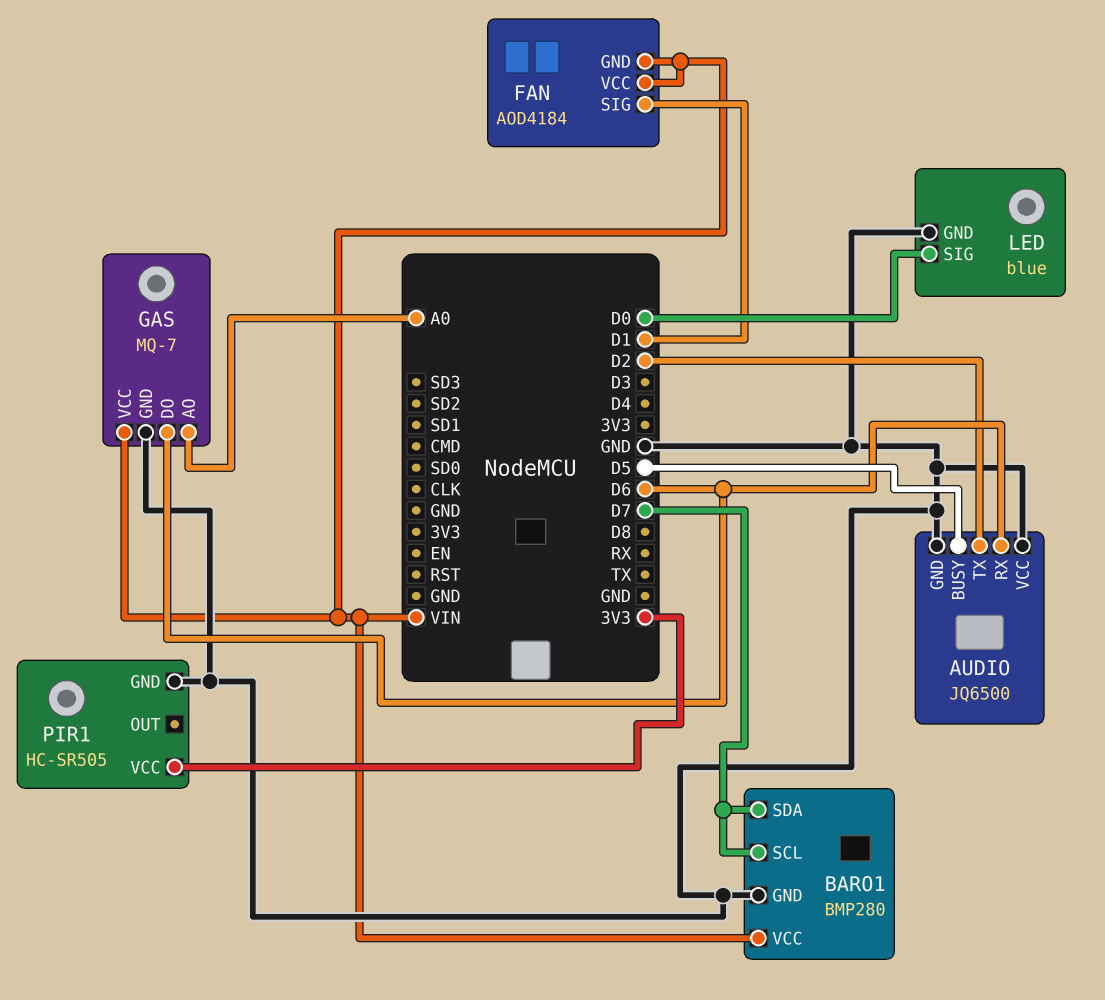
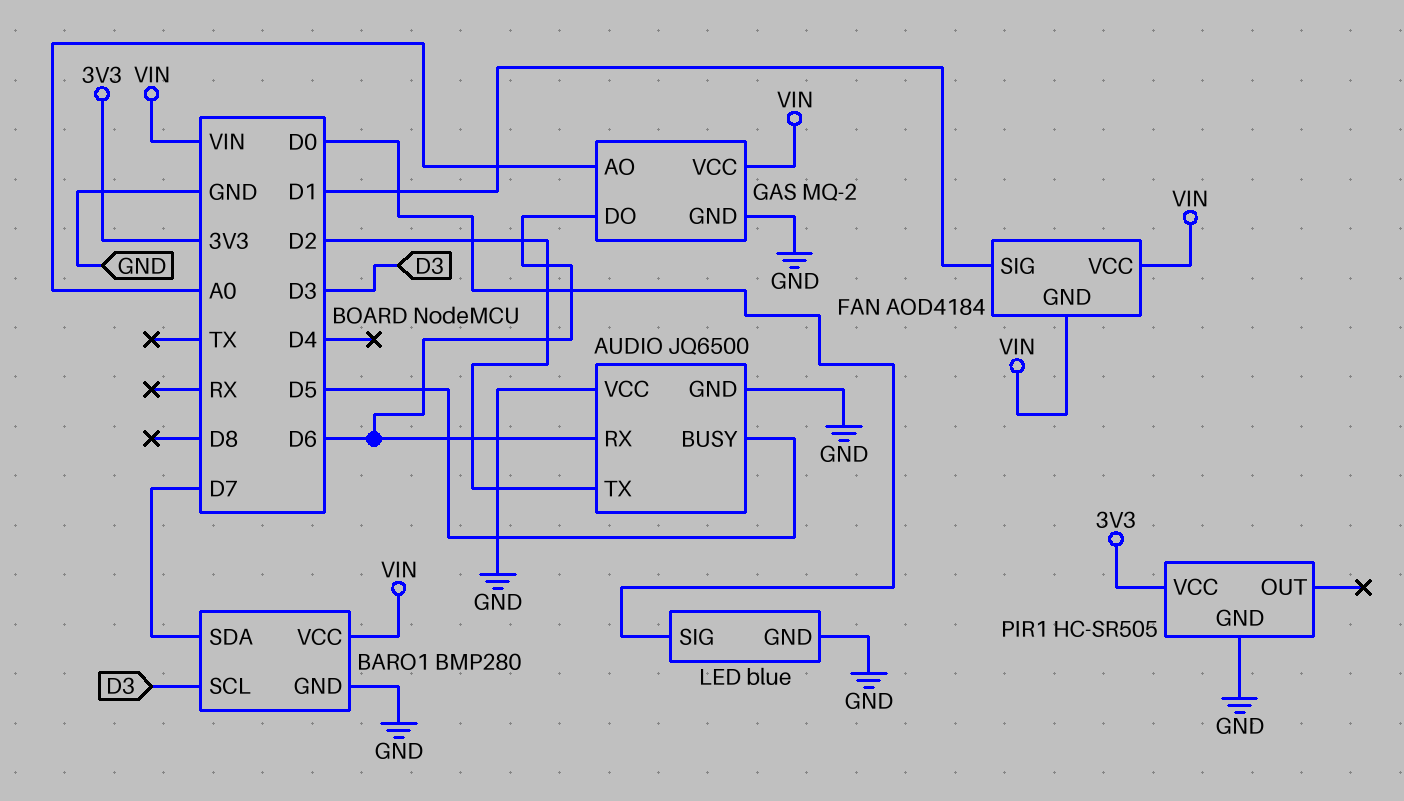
BARO1 pin SCL: D7 -> D3
GAS: MQ-7 -> MQ-2

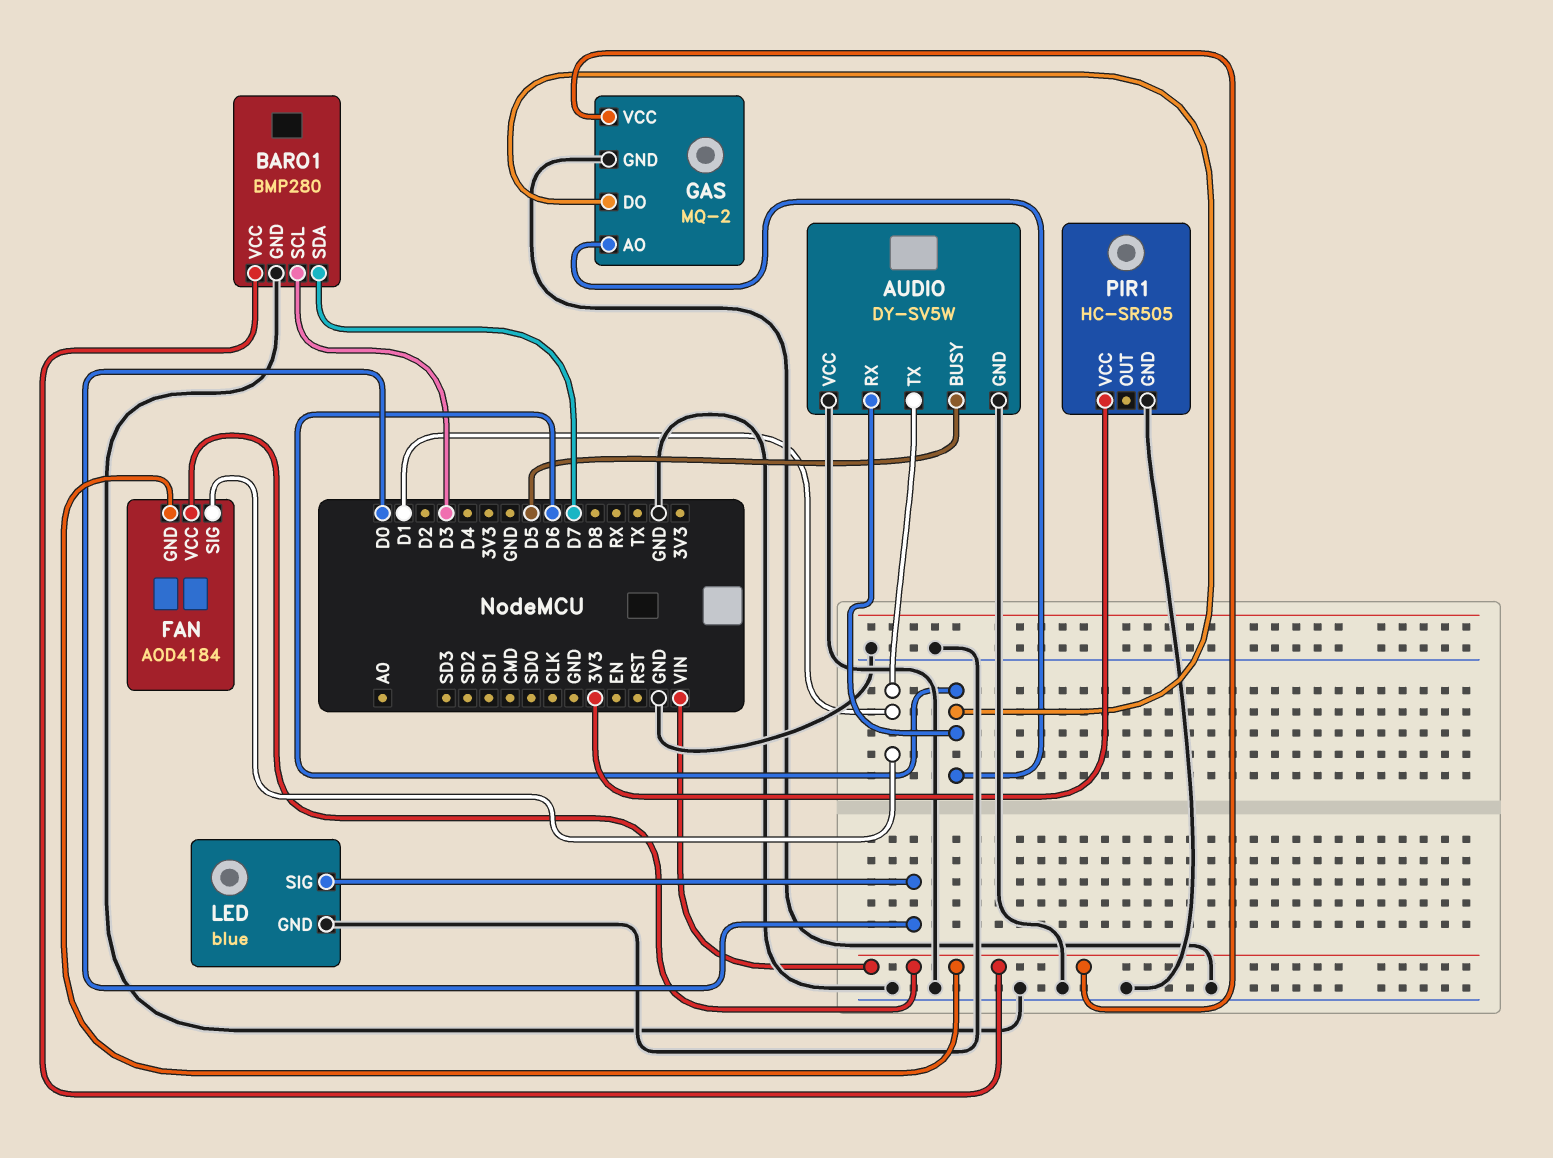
AUDIO: JQ6500 -> DY-SV5W
AUDIO pin TX: D2 -> D1
GAS pin AO: A0 -> D6

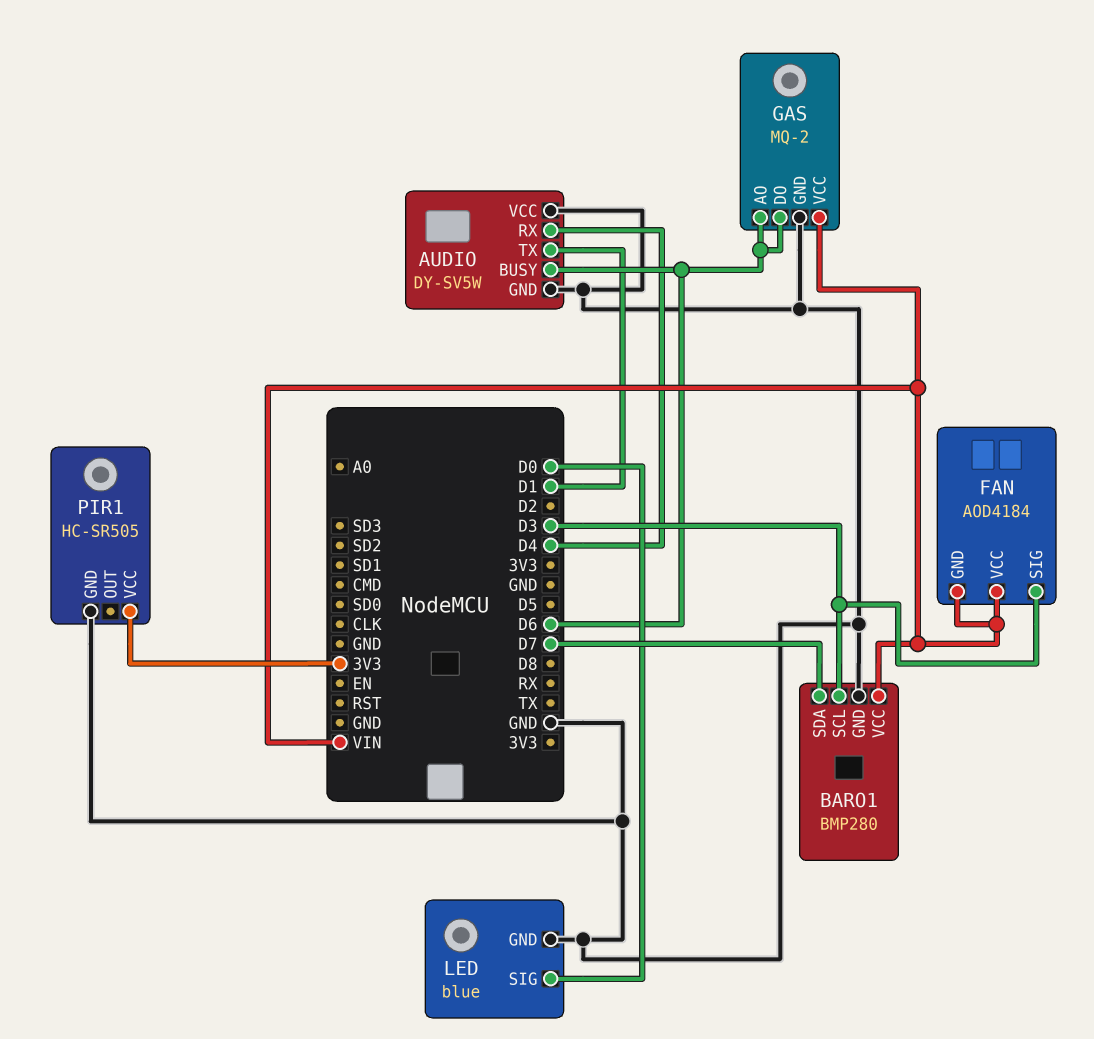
AUDIO pin BUSY: D5 -> D6
AUDIO pin RX: D6 -> D4
FAN pin SIG: D1 -> D3

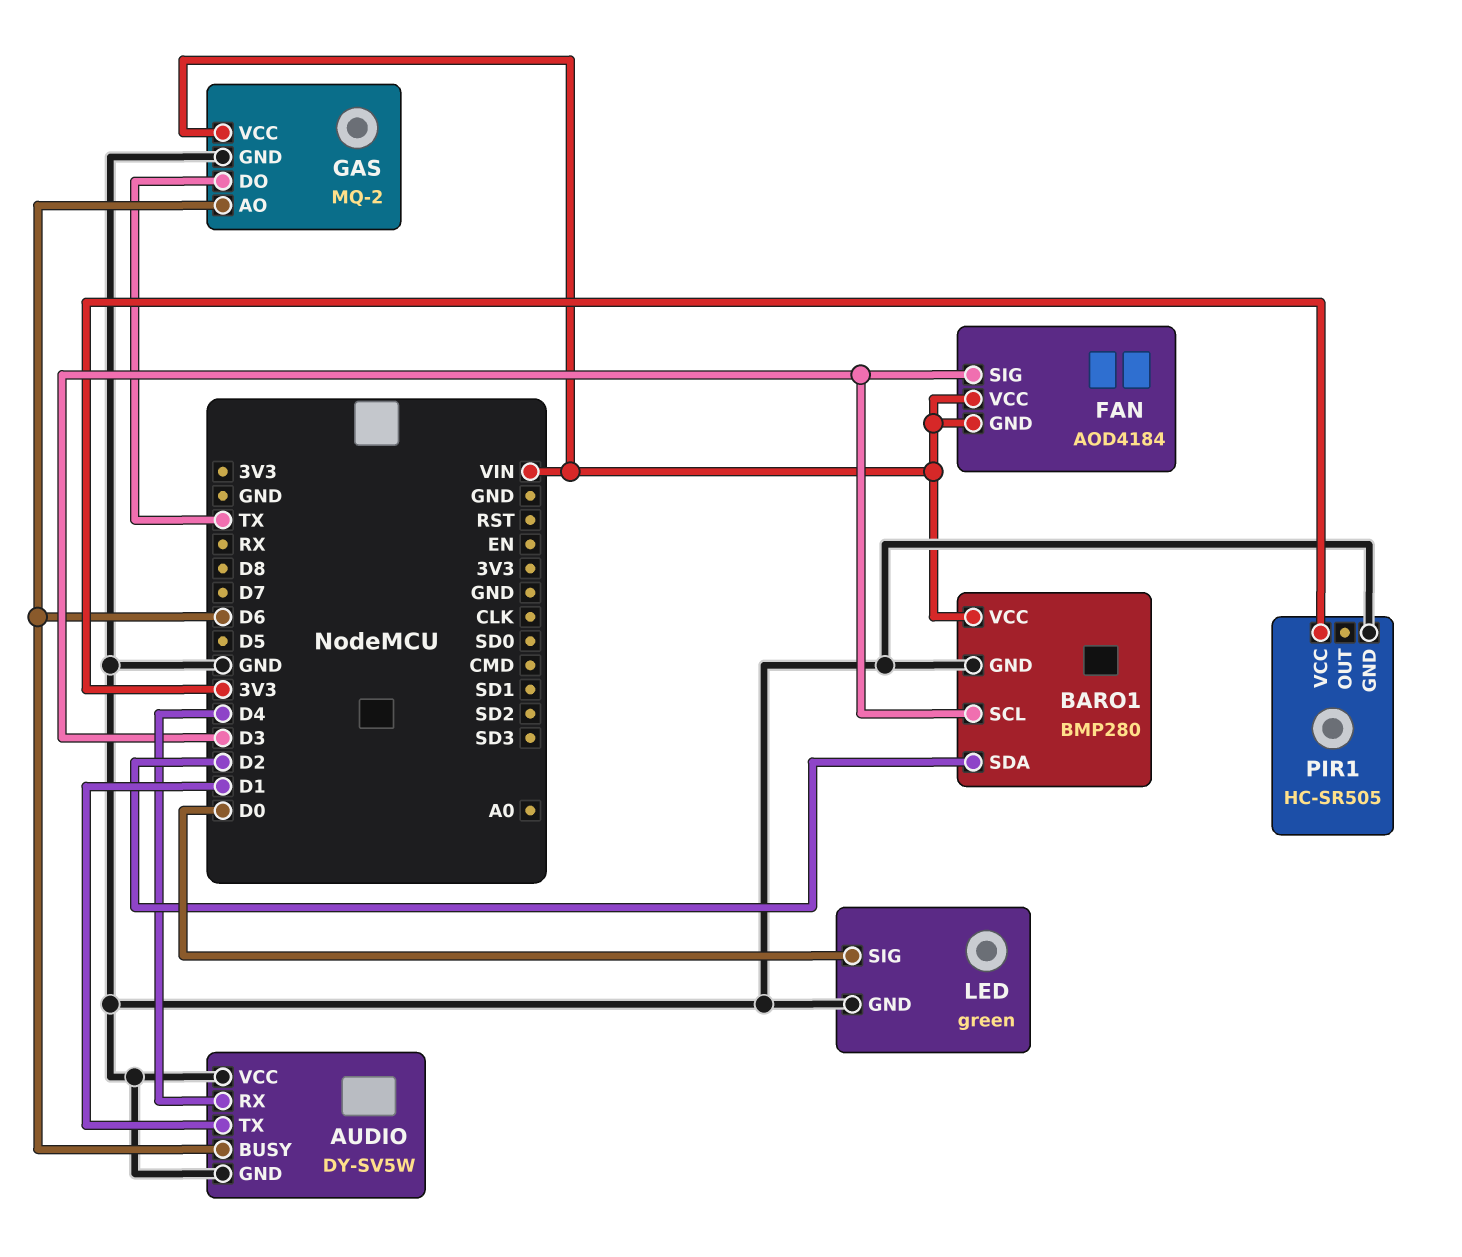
BARO1 pin SDA: D7 -> D2
GAS pin DO: D6 -> TX
LED: blue -> green

